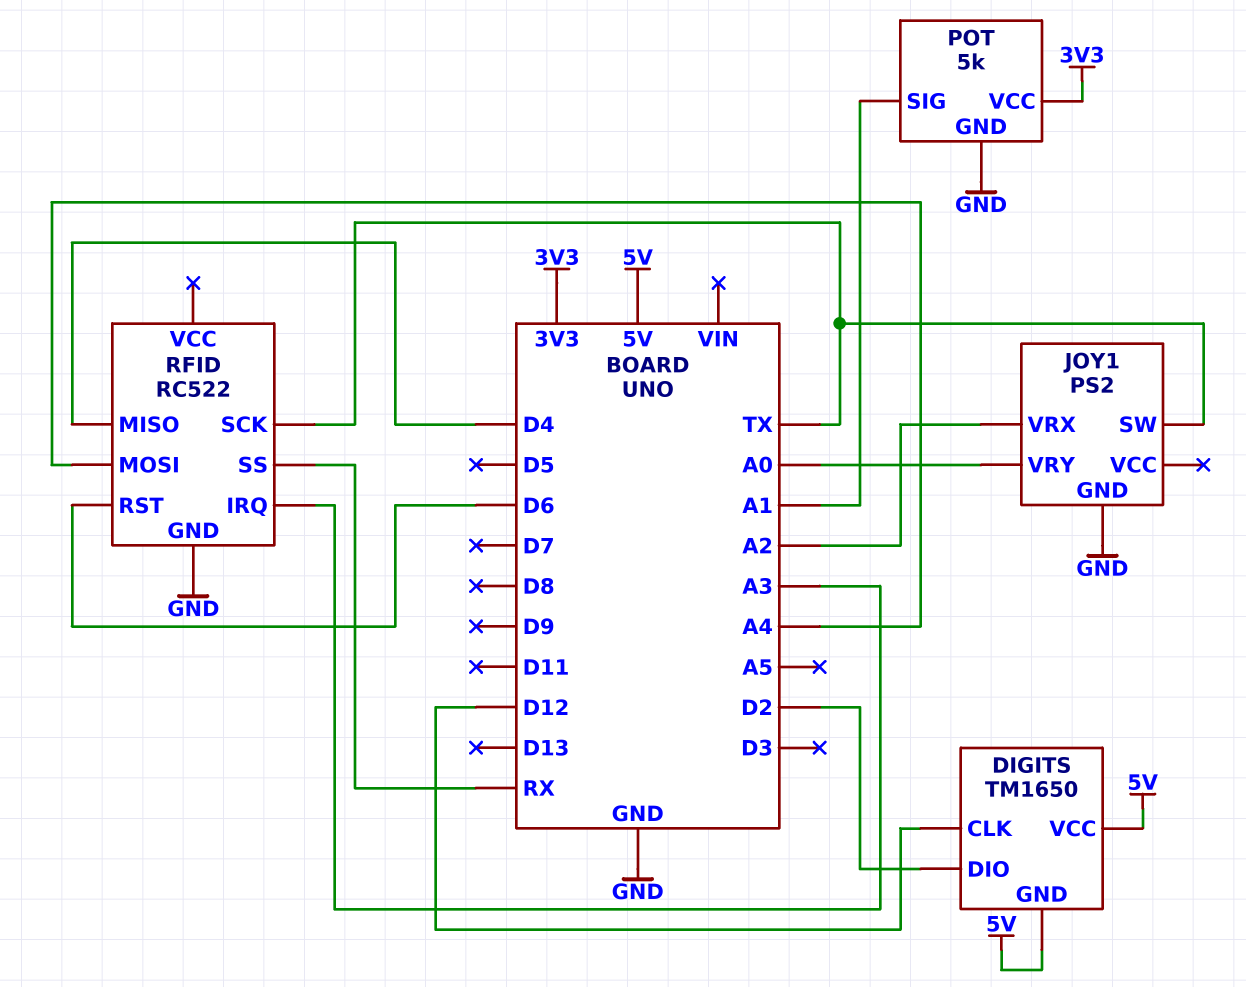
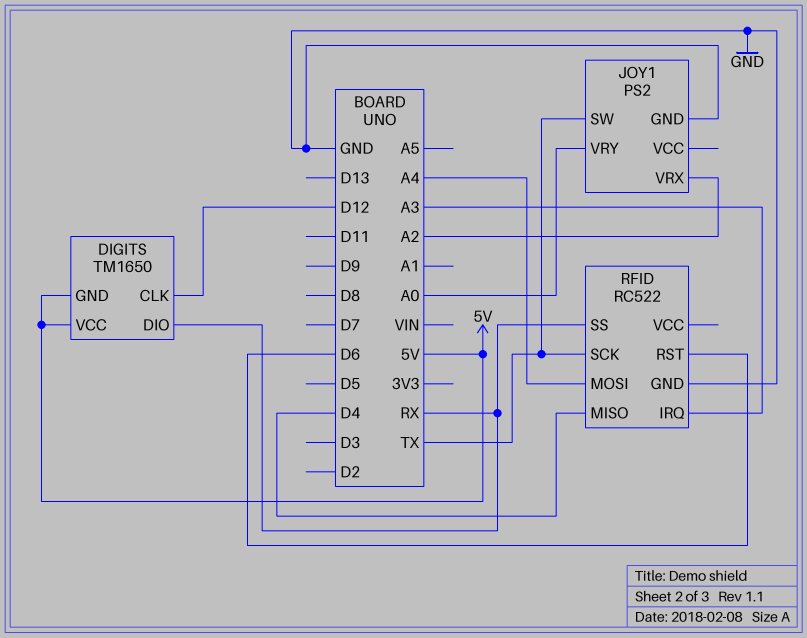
DIGITS pin DIO: D2 -> RX
POT: 5k -> none
POT pin GND: GND -> none
POT pin SIG: A1 -> none
POT pin VCC: 3V3 -> none

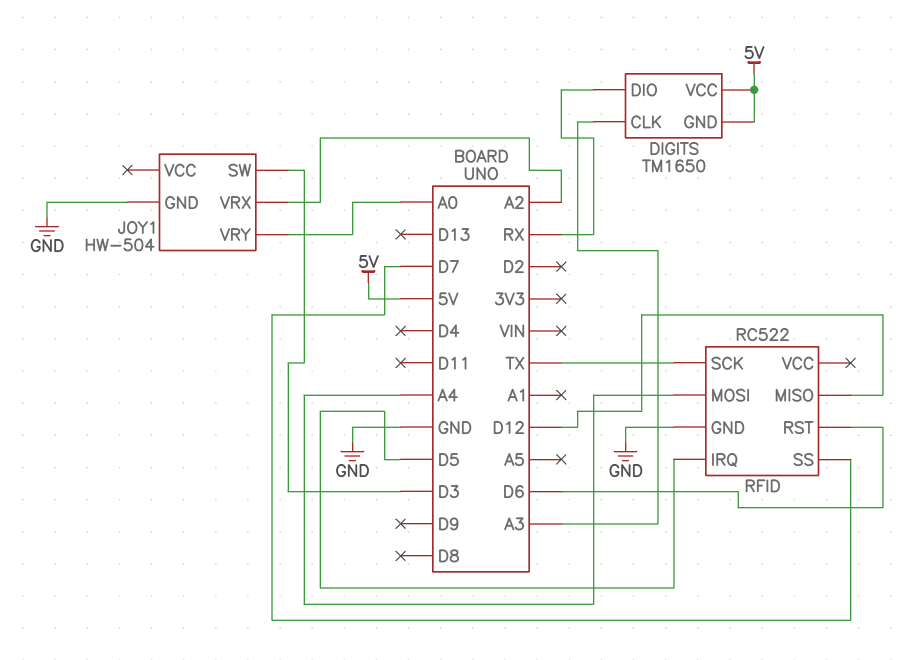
DIGITS pin CLK: D12 -> A3
JOY1: PS2 -> HW-504
JOY1 pin SW: TX -> D3
RFID pin IRQ: A3 -> D5
RFID pin MISO: D4 -> D12
RFID pin SS: RX -> D7

